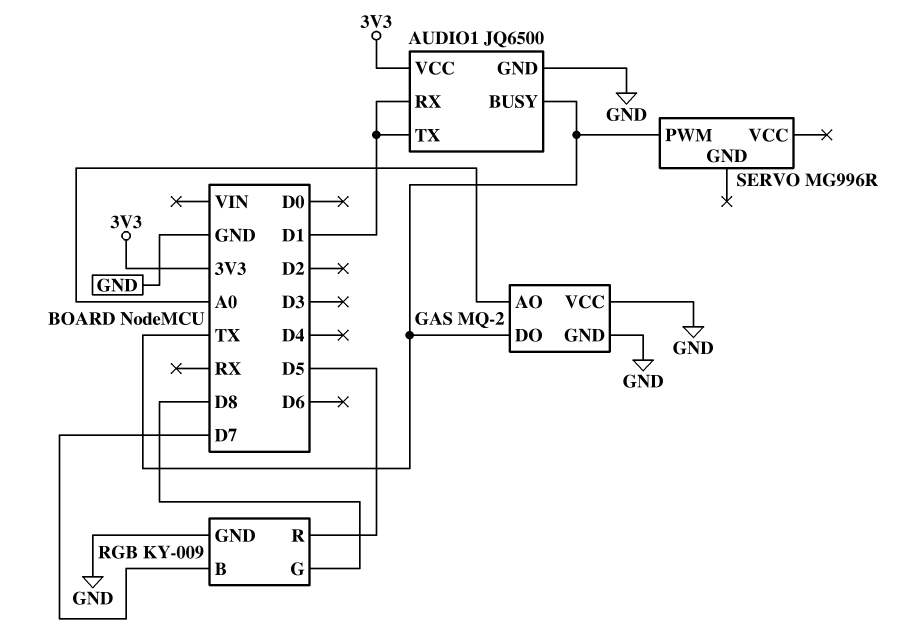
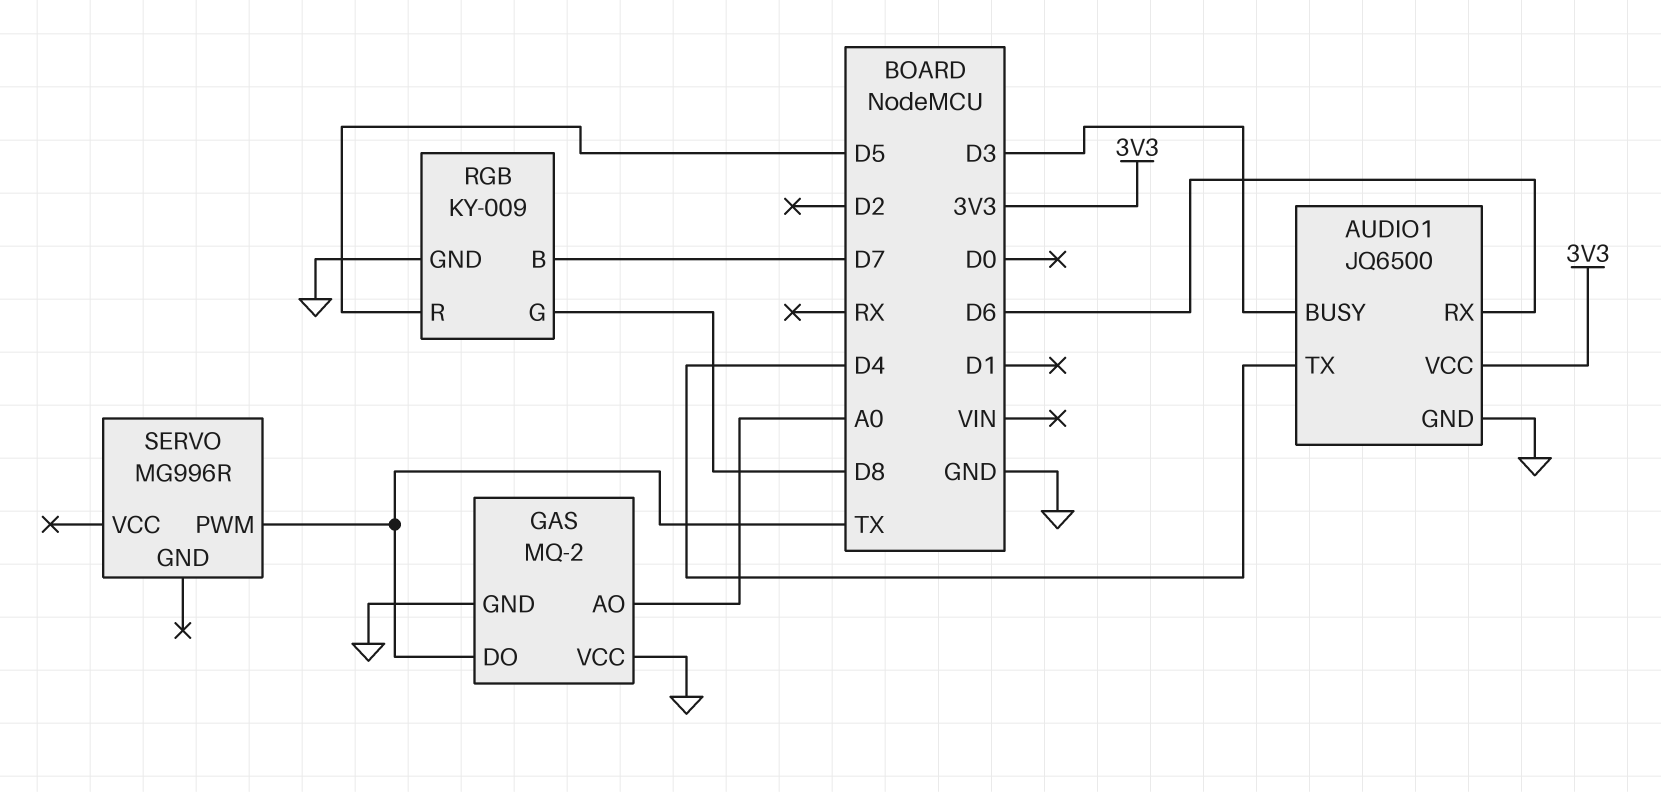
AUDIO1 pin BUSY: TX -> D3
AUDIO1 pin RX: D1 -> D6
AUDIO1 pin TX: D1 -> D4

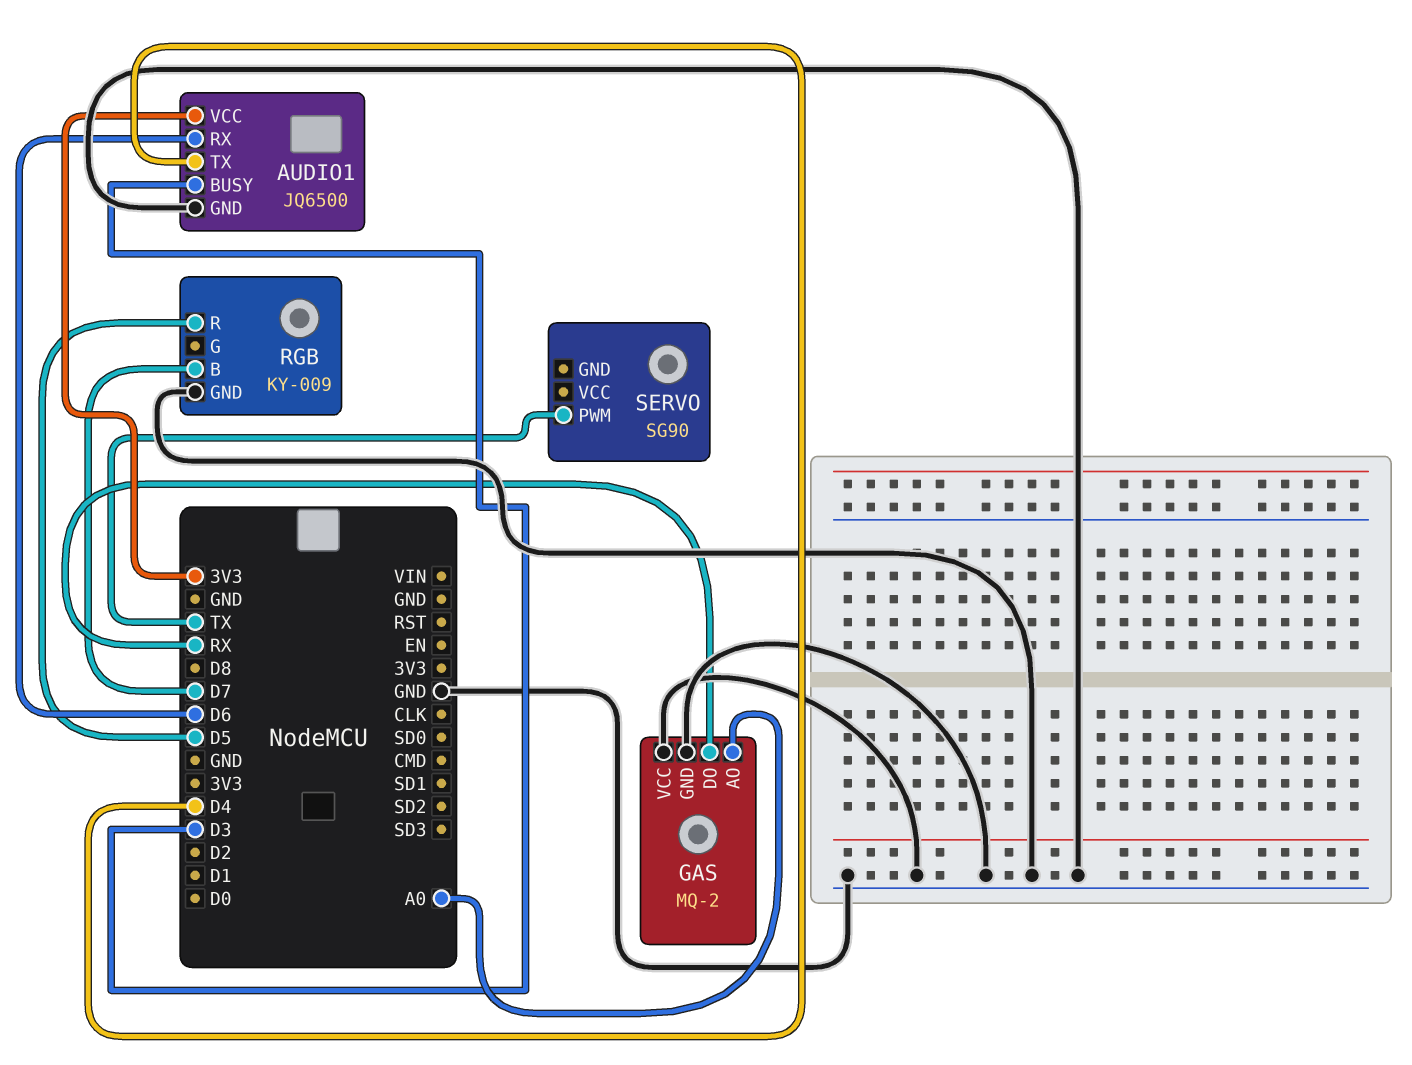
GAS pin DO: TX -> RX
RGB pin G: D8 -> none
SERVO: MG996R -> SG90

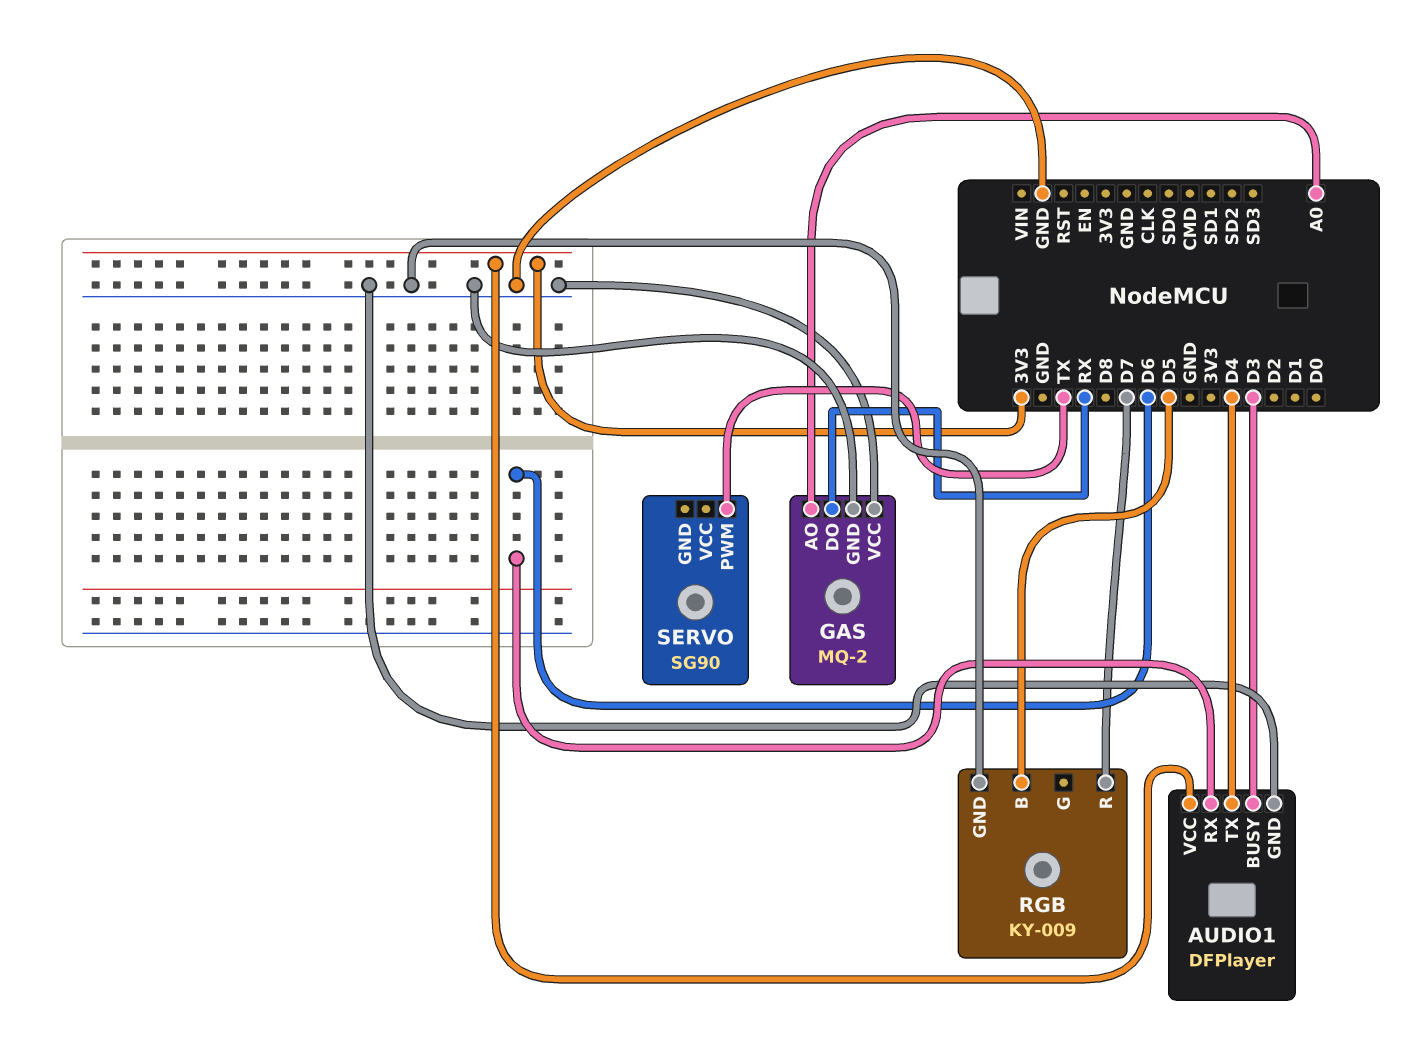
AUDIO1: JQ6500 -> DFPlayer
RGB pin B: D7 -> D5
RGB pin R: D5 -> D7

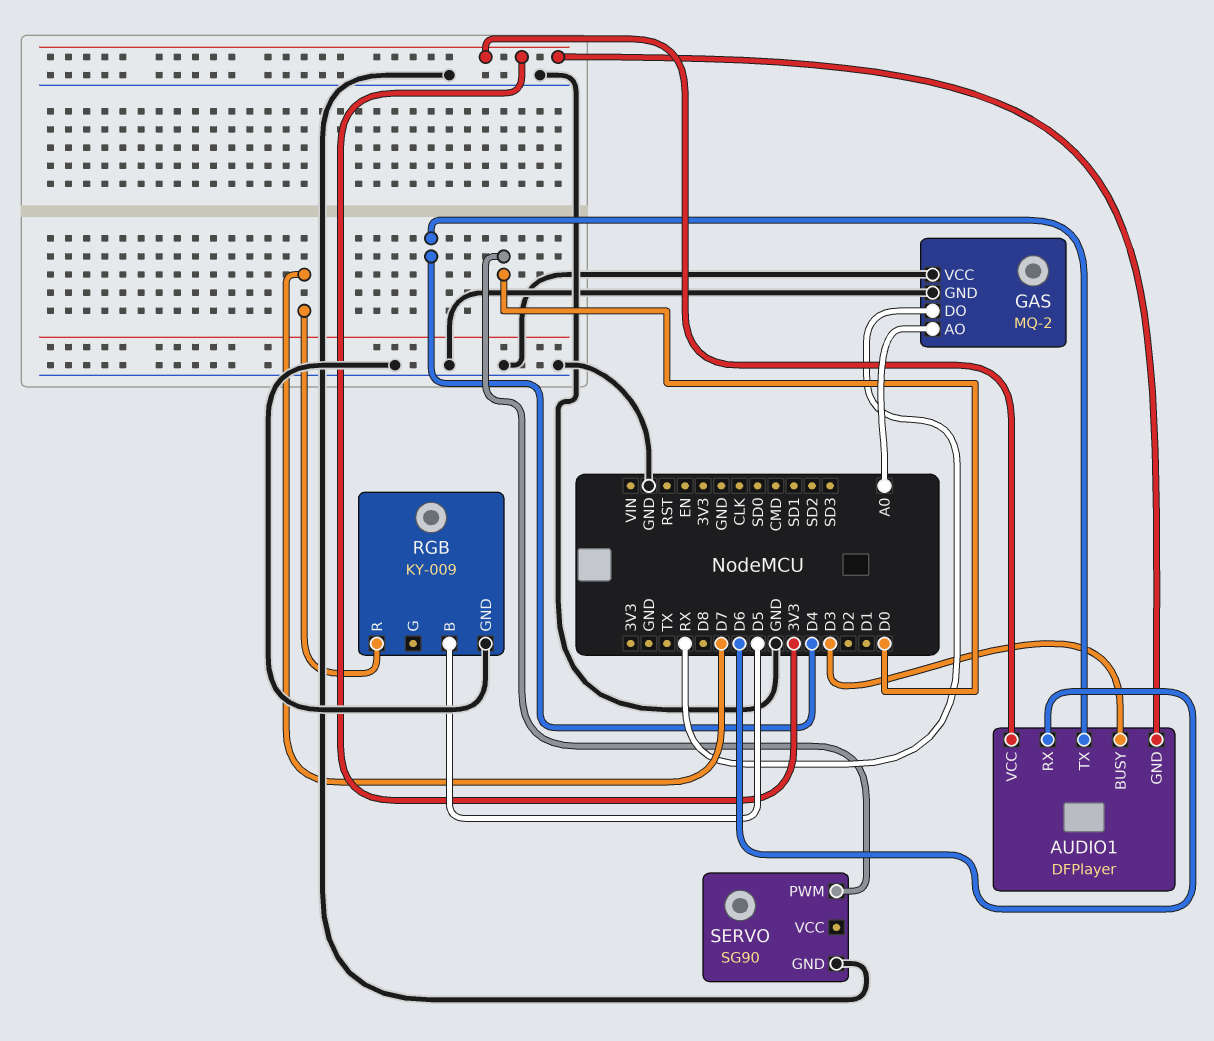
AUDIO1 pin GND: GND -> 3V3
SERVO pin GND: none -> GND
SERVO pin PWM: TX -> D0

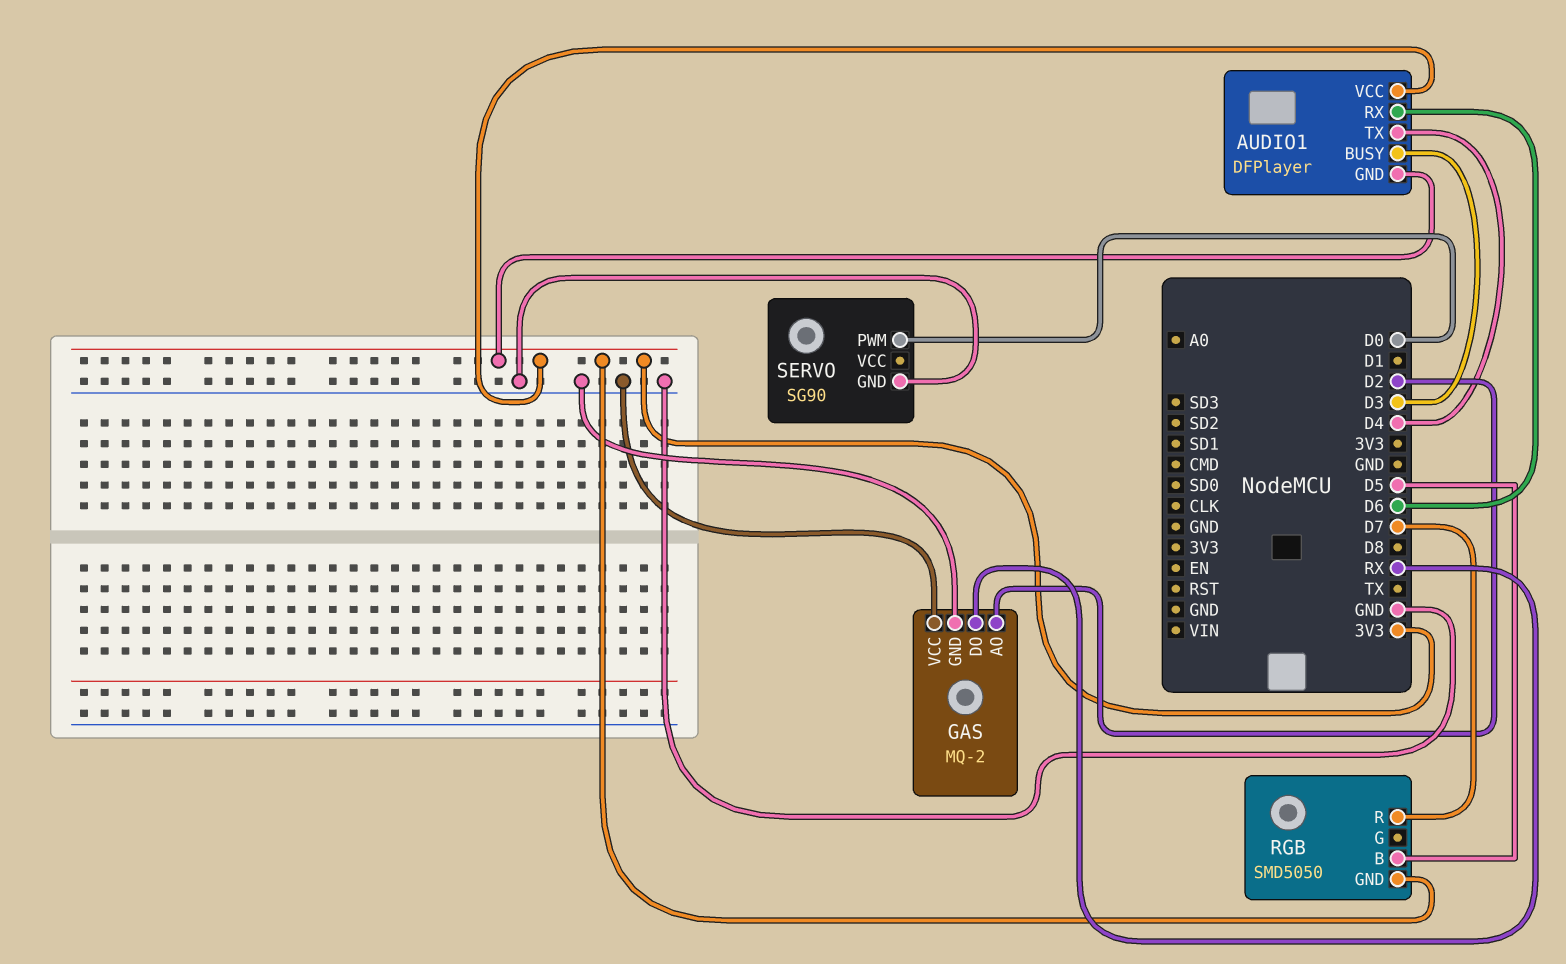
GAS pin AO: A0 -> D2
RGB: KY-009 -> SMD5050
RGB pin GND: GND -> 3V3

